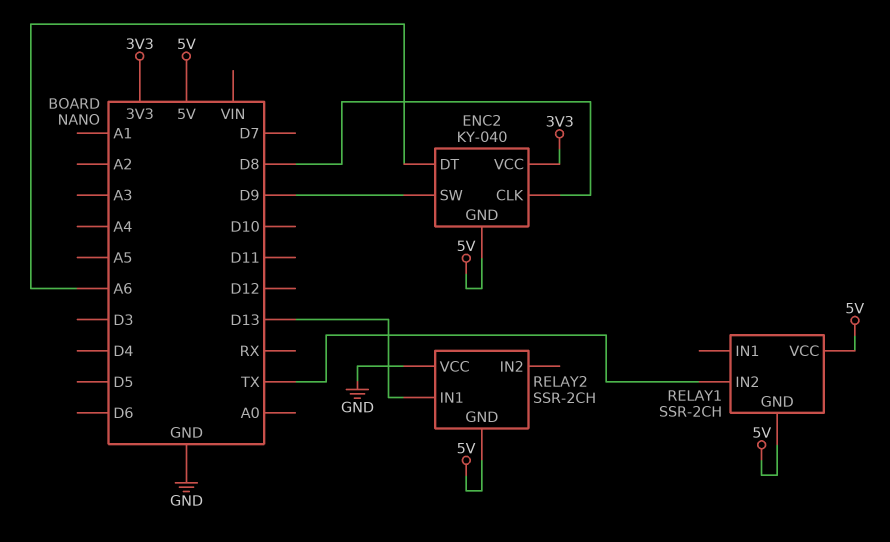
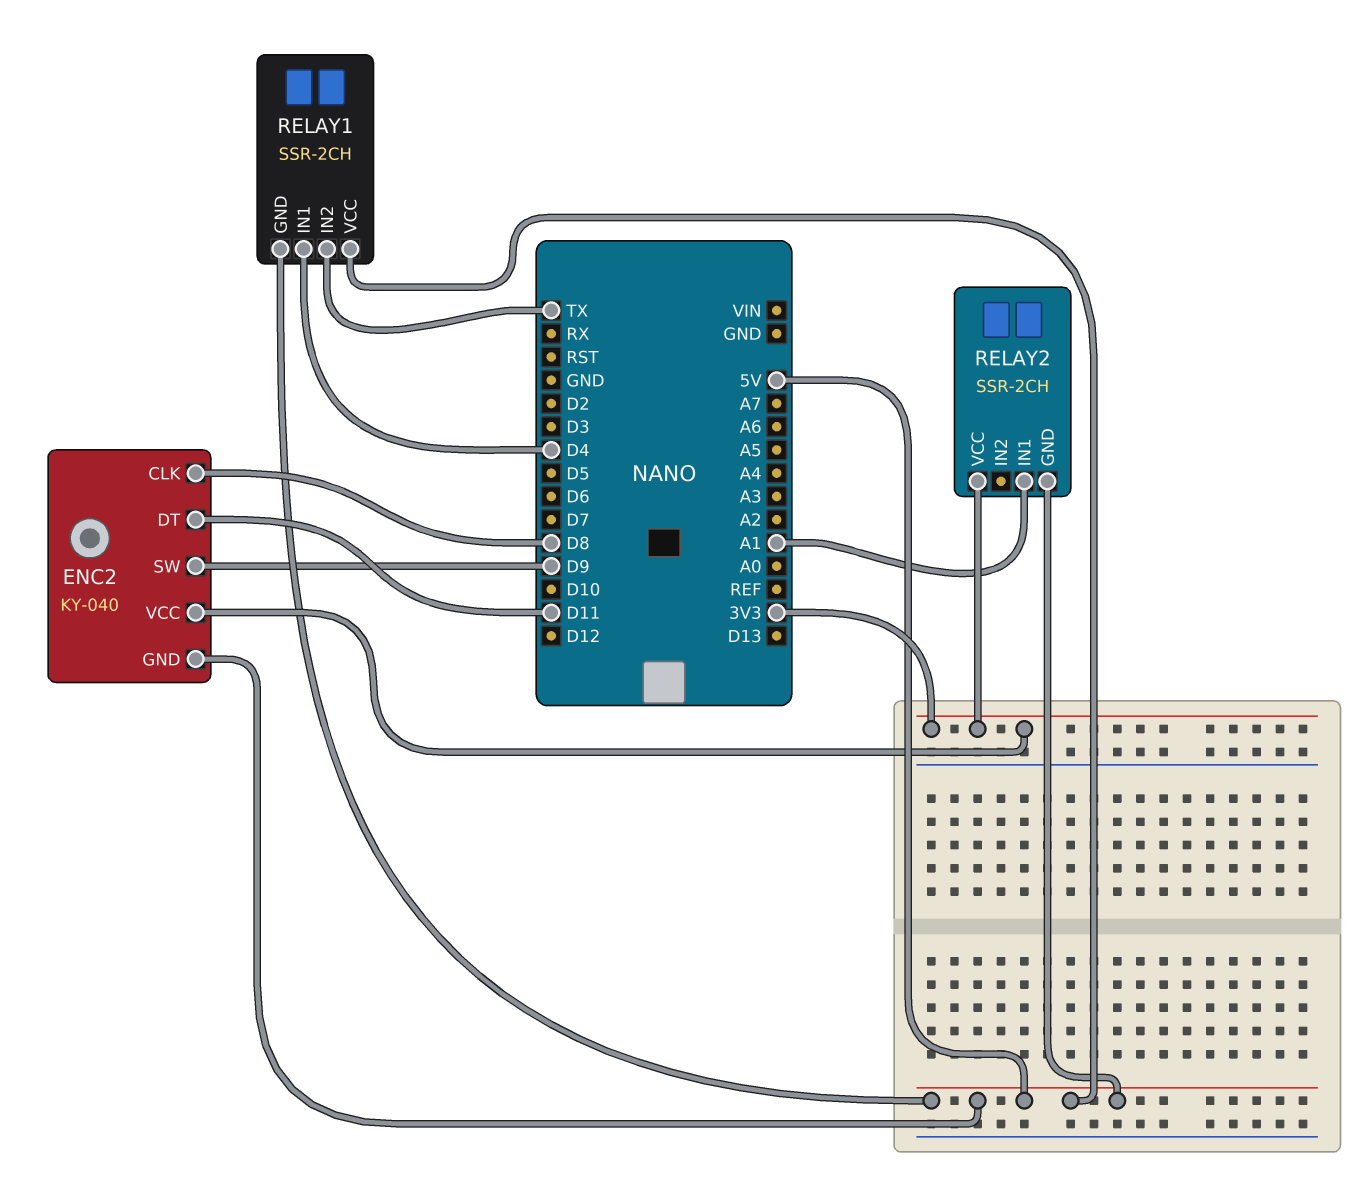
ENC2 pin DT: A6 -> D11
RELAY1 pin IN1: none -> D4
RELAY2 pin IN1: D13 -> A1
RELAY2 pin VCC: GND -> 3V3

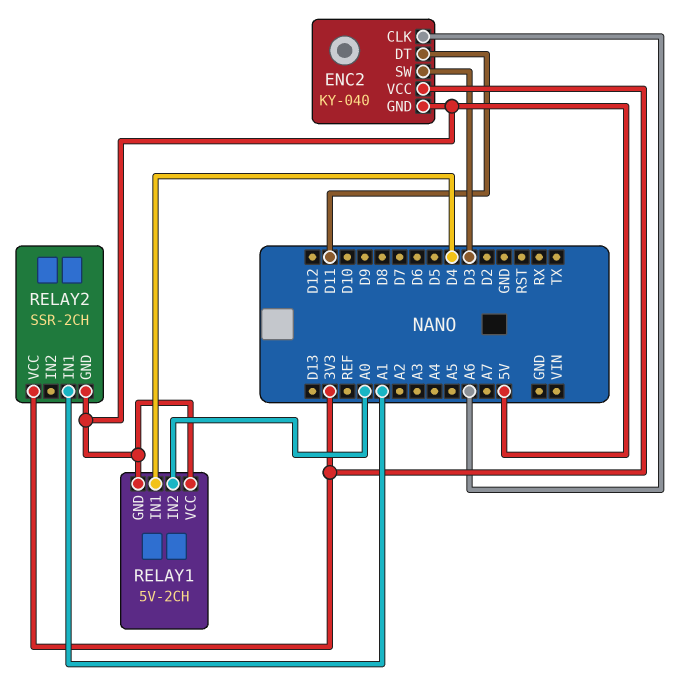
ENC2 pin CLK: D8 -> A6
ENC2 pin SW: D9 -> D3
RELAY1: SSR-2CH -> 5V-2CH
RELAY1 pin IN2: TX -> A0

